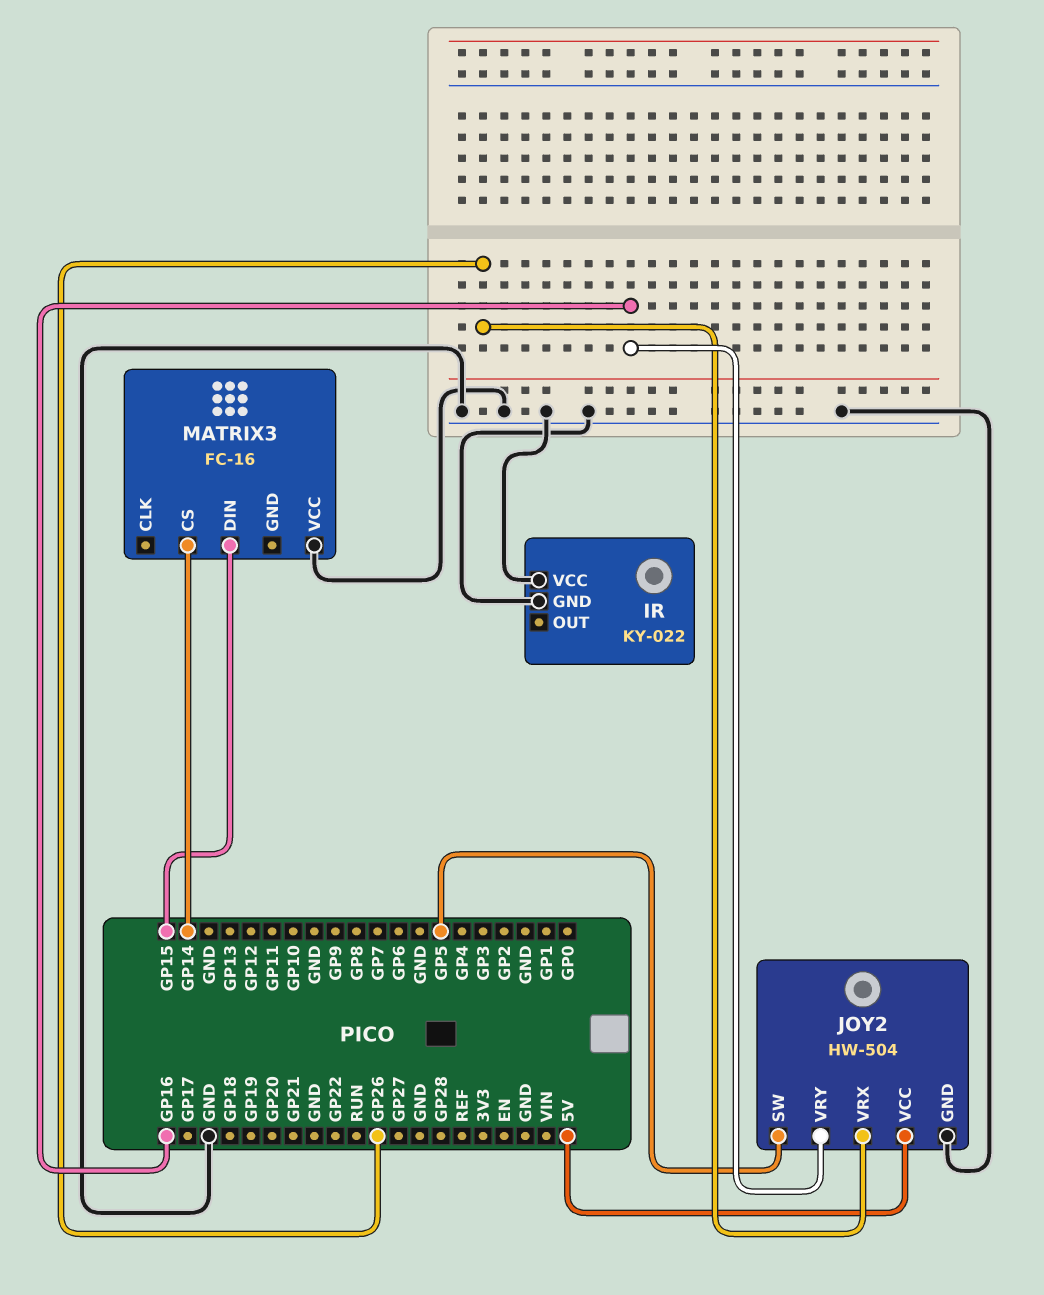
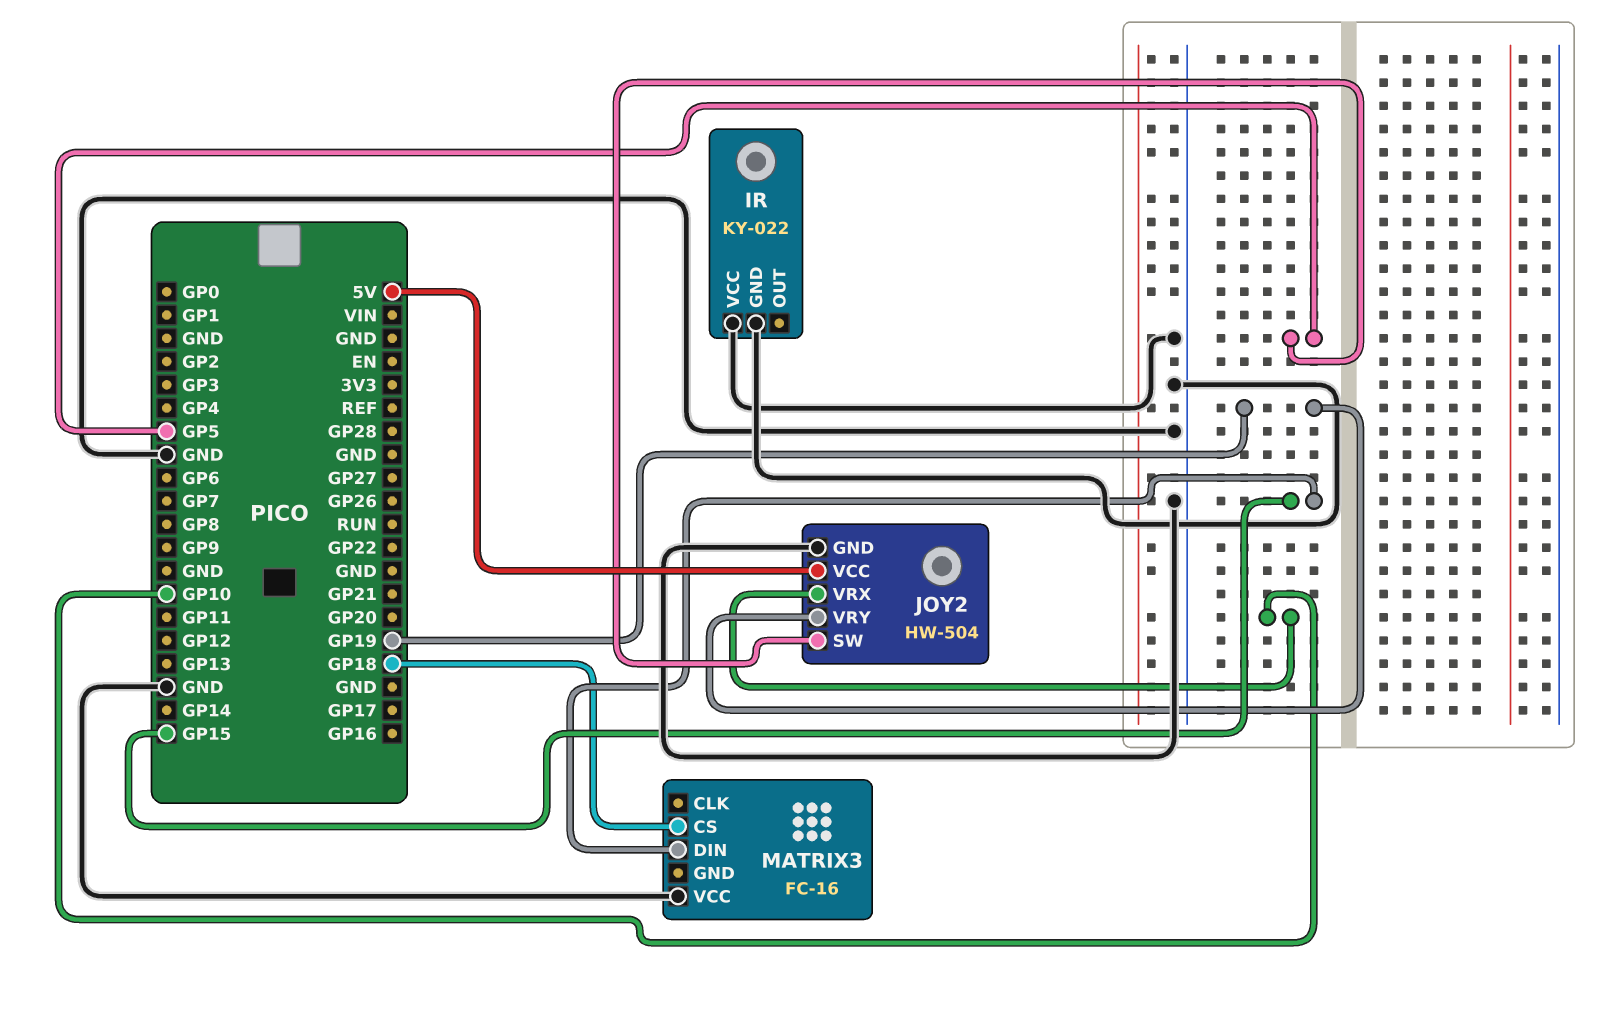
JOY2 pin VRX: GP26 -> GP10
JOY2 pin VRY: GP16 -> GP19
MATRIX3 pin CS: GP14 -> GP18

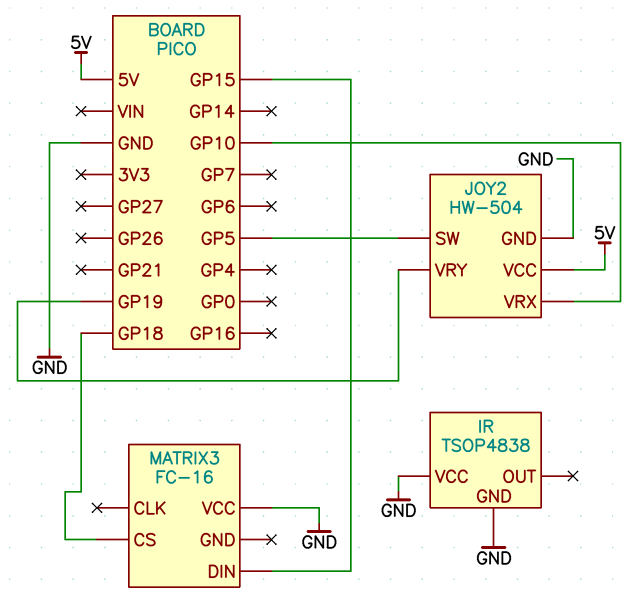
IR: KY-022 -> TSOP4838

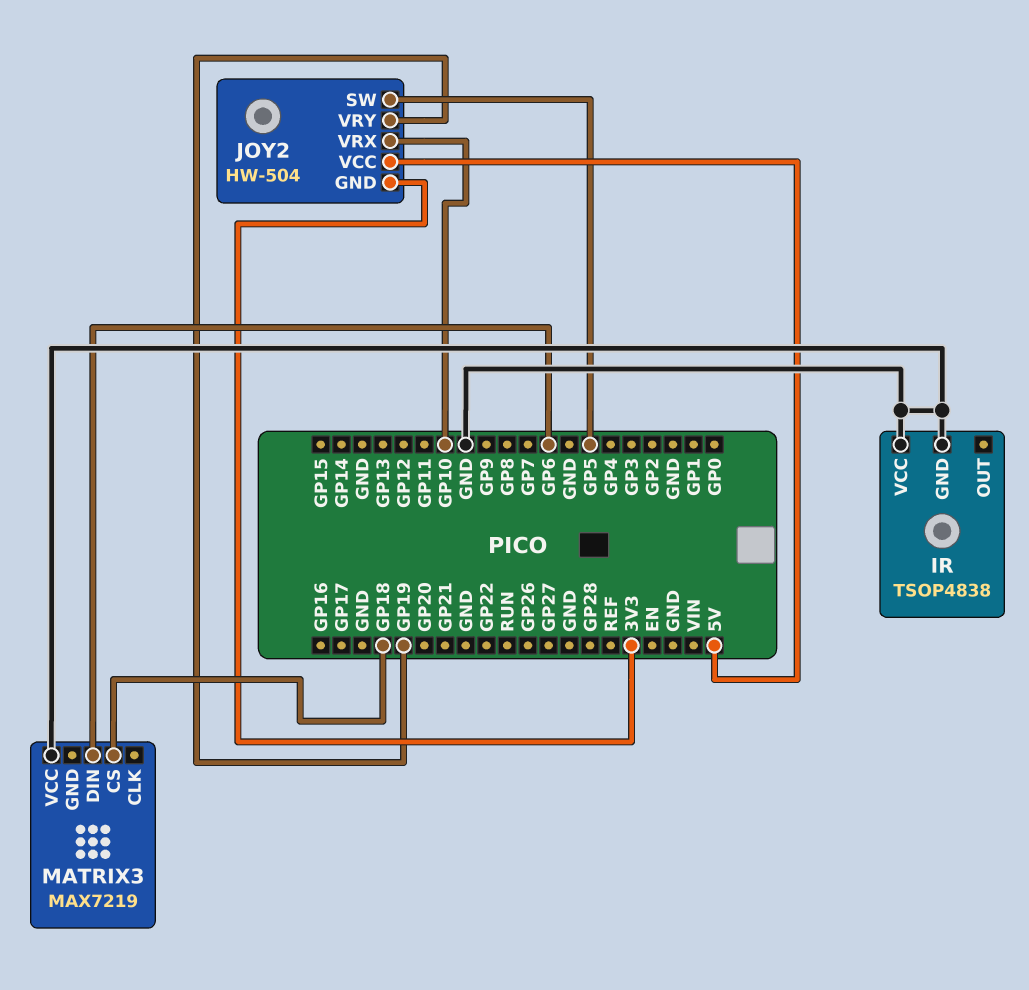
JOY2 pin GND: GND -> 3V3
MATRIX3: FC-16 -> MAX7219
MATRIX3 pin DIN: GP15 -> GP6

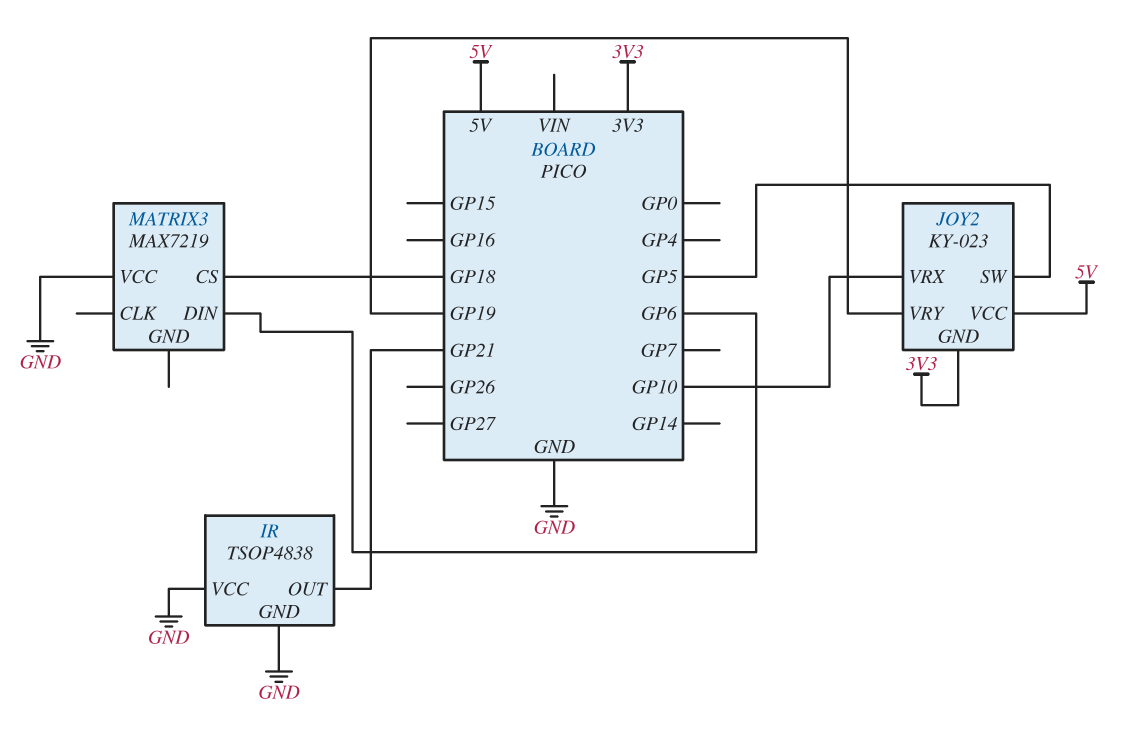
IR pin OUT: none -> GP21
JOY2: HW-504 -> KY-023

